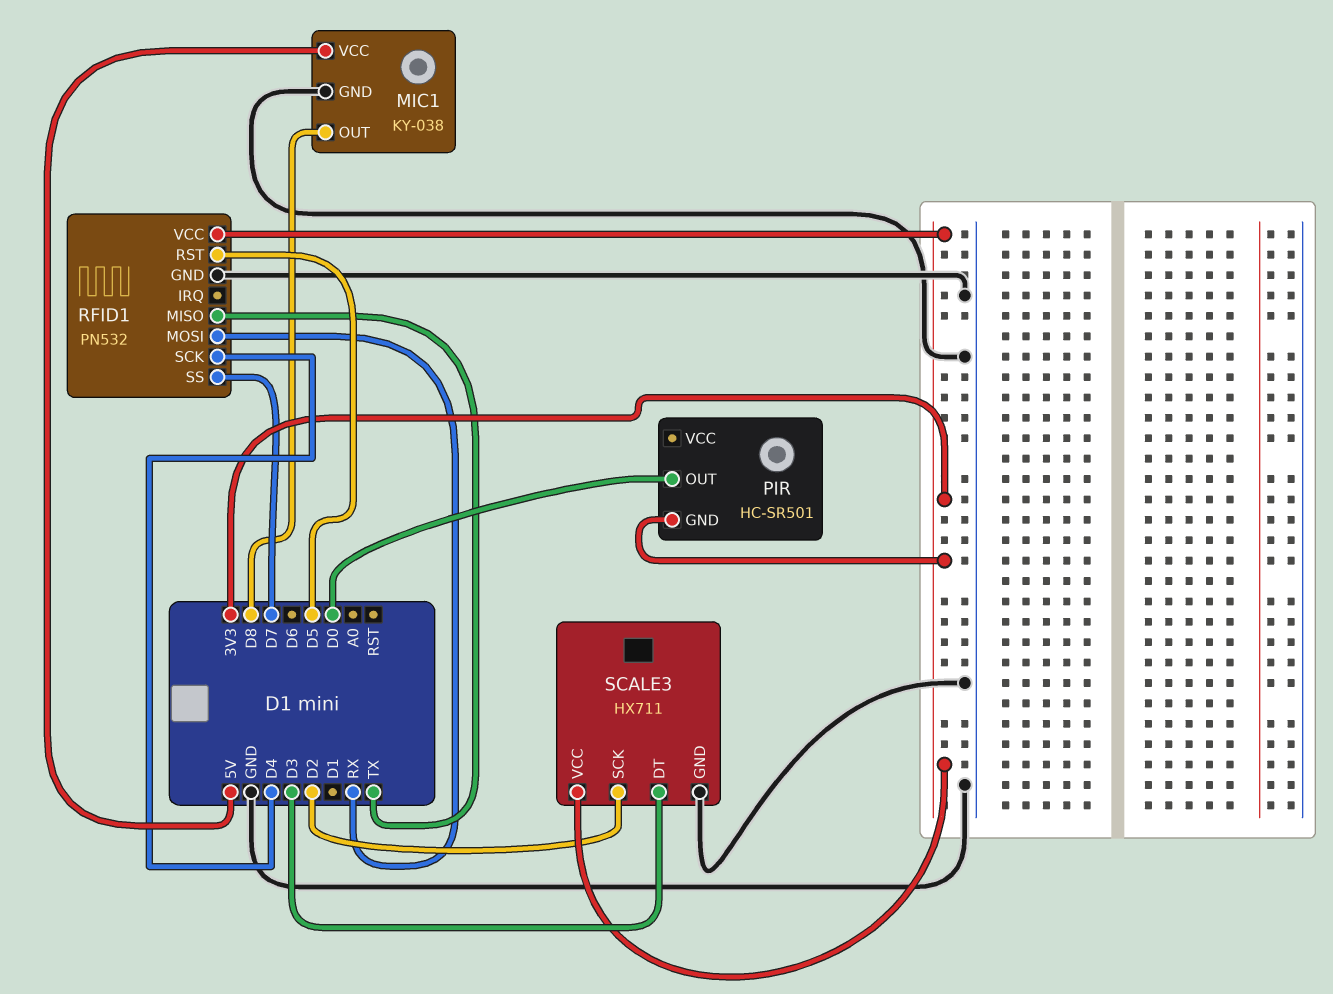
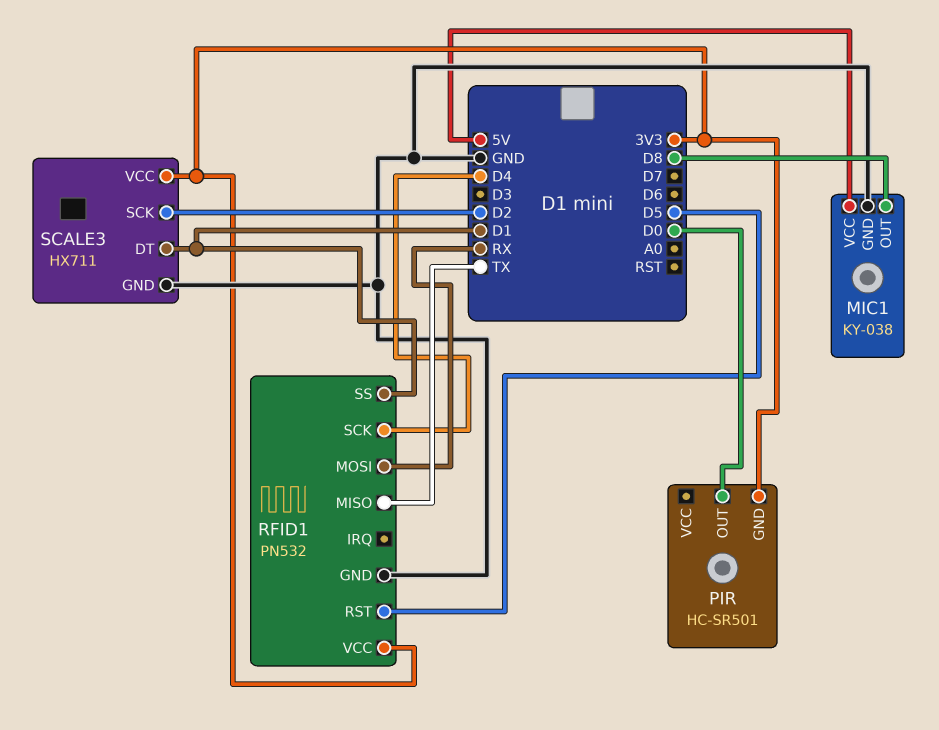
RFID1 pin SS: D7 -> D1
SCALE3 pin DT: D3 -> D1

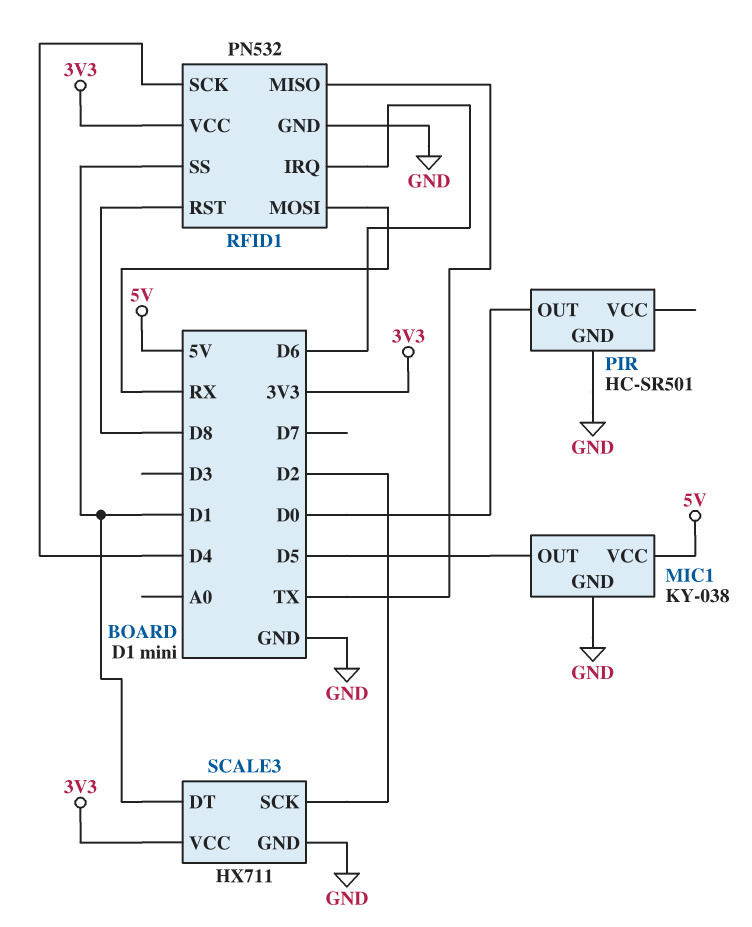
MIC1 pin OUT: D8 -> D5
PIR pin GND: 3V3 -> GND
RFID1 pin IRQ: none -> D6
RFID1 pin RST: D5 -> D8

